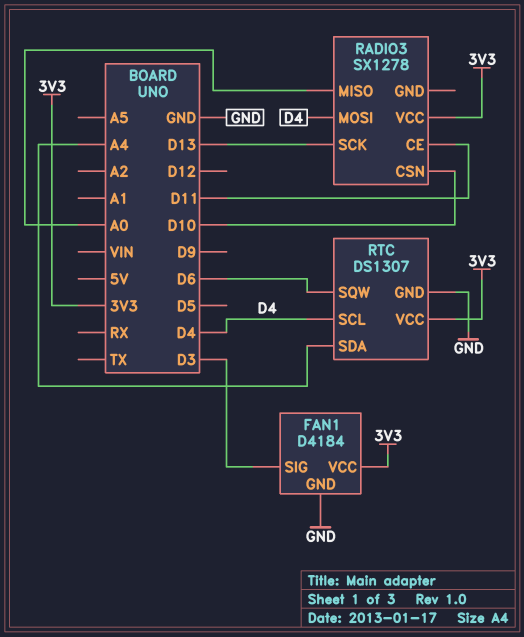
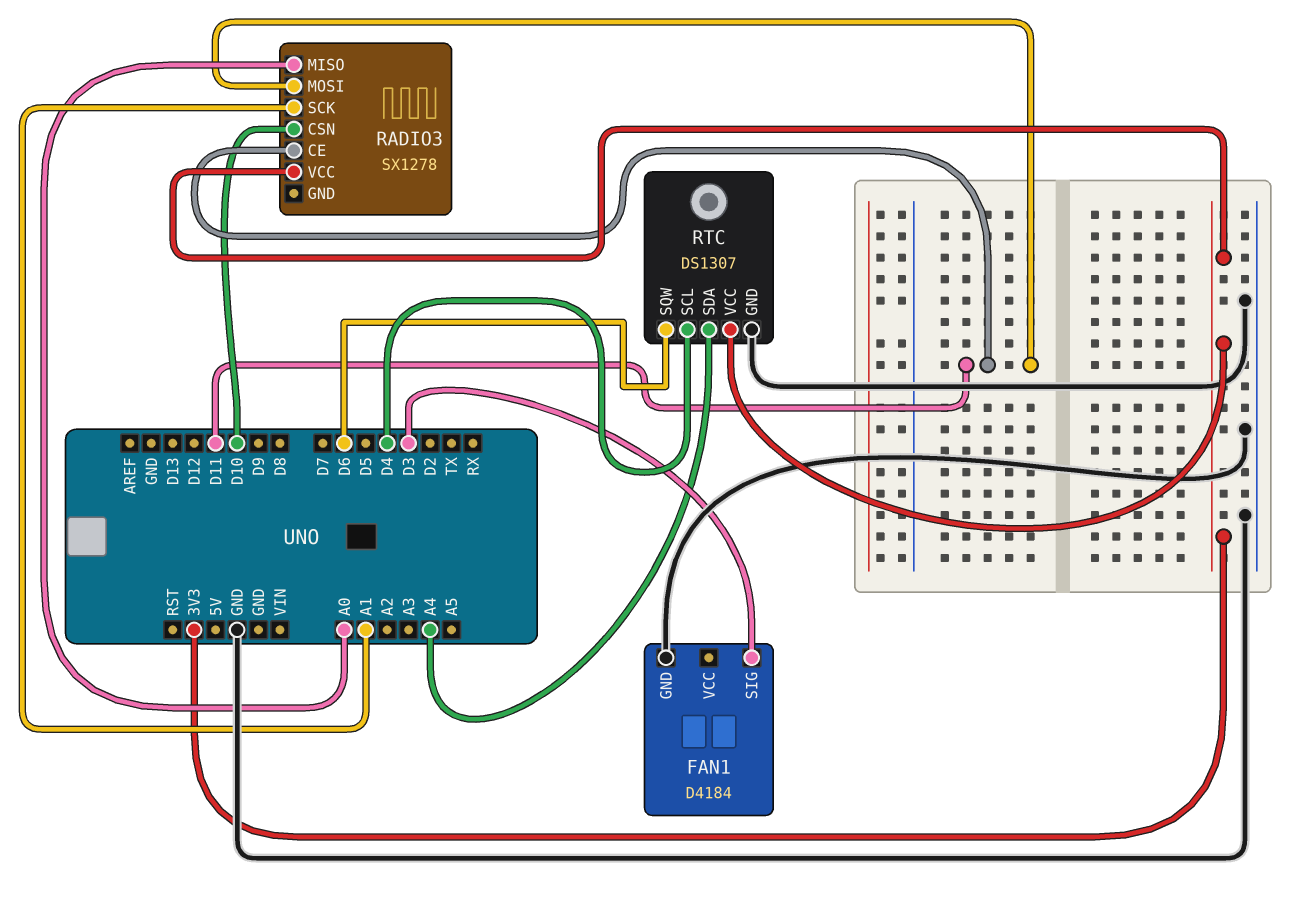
FAN1 pin VCC: 3V3 -> none
RADIO3 pin MOSI: D4 -> D11
RADIO3 pin SCK: D13 -> A1

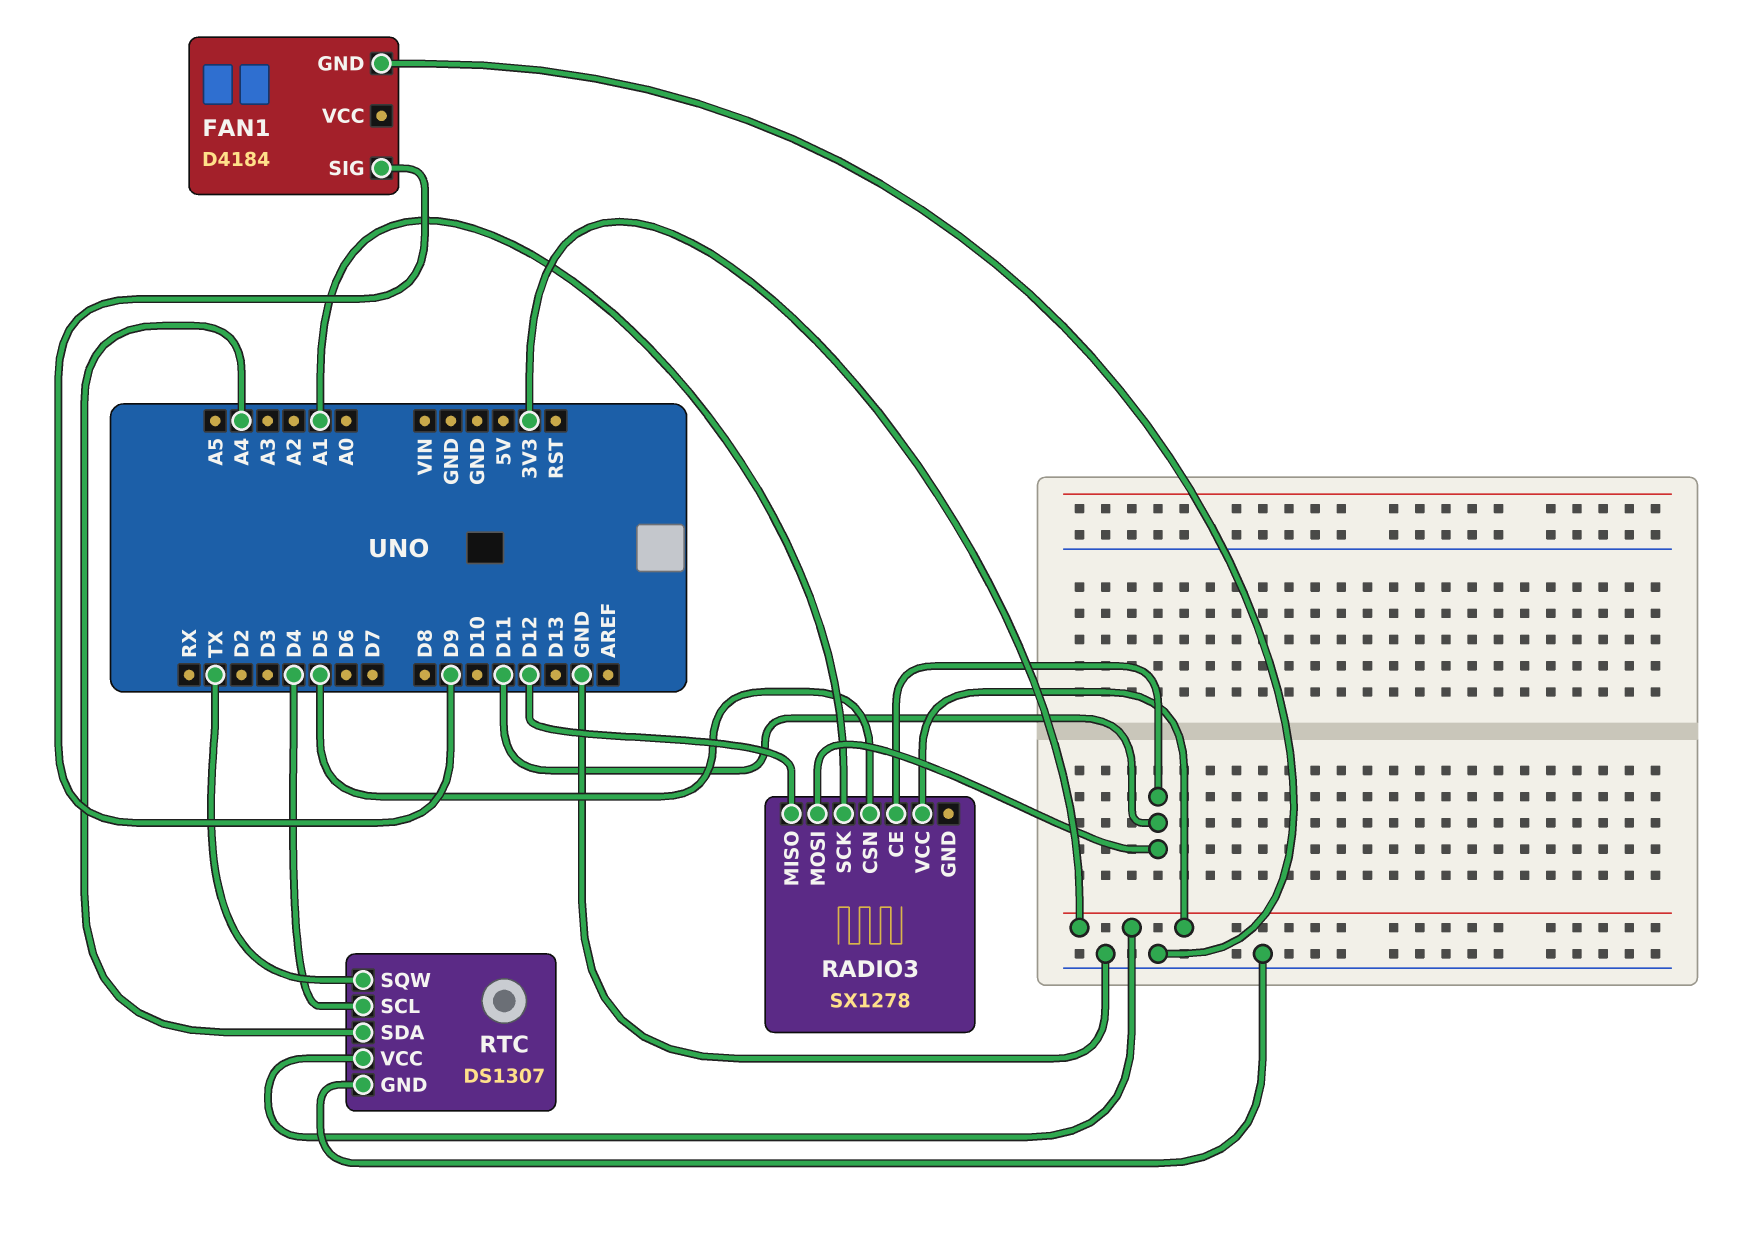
FAN1 pin SIG: D3 -> D9
RADIO3 pin CSN: D10 -> D5
RADIO3 pin MISO: A0 -> D12
RTC pin SQW: D6 -> TX

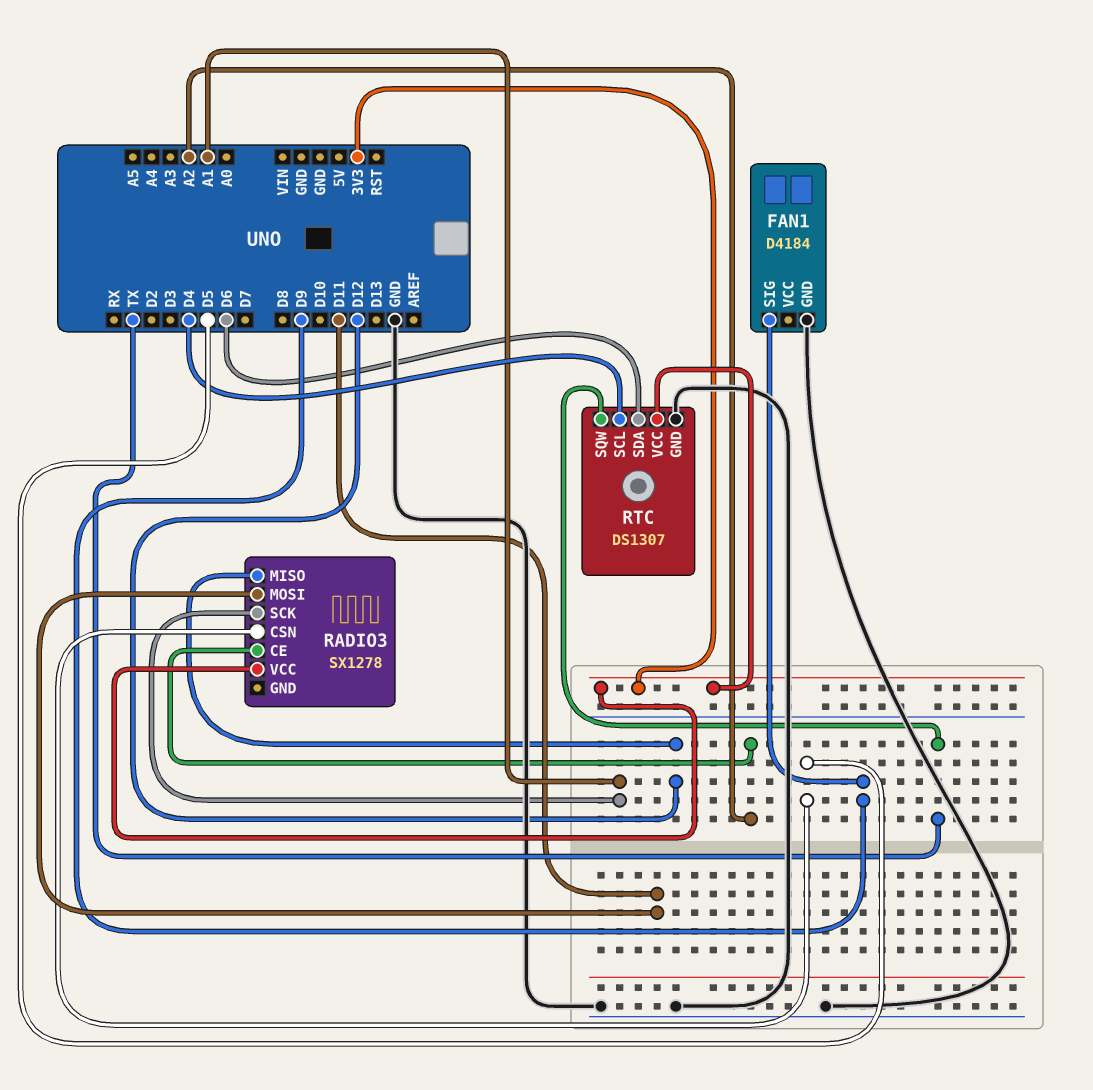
RADIO3 pin CE: D11 -> A2
RTC pin SDA: A4 -> D6

